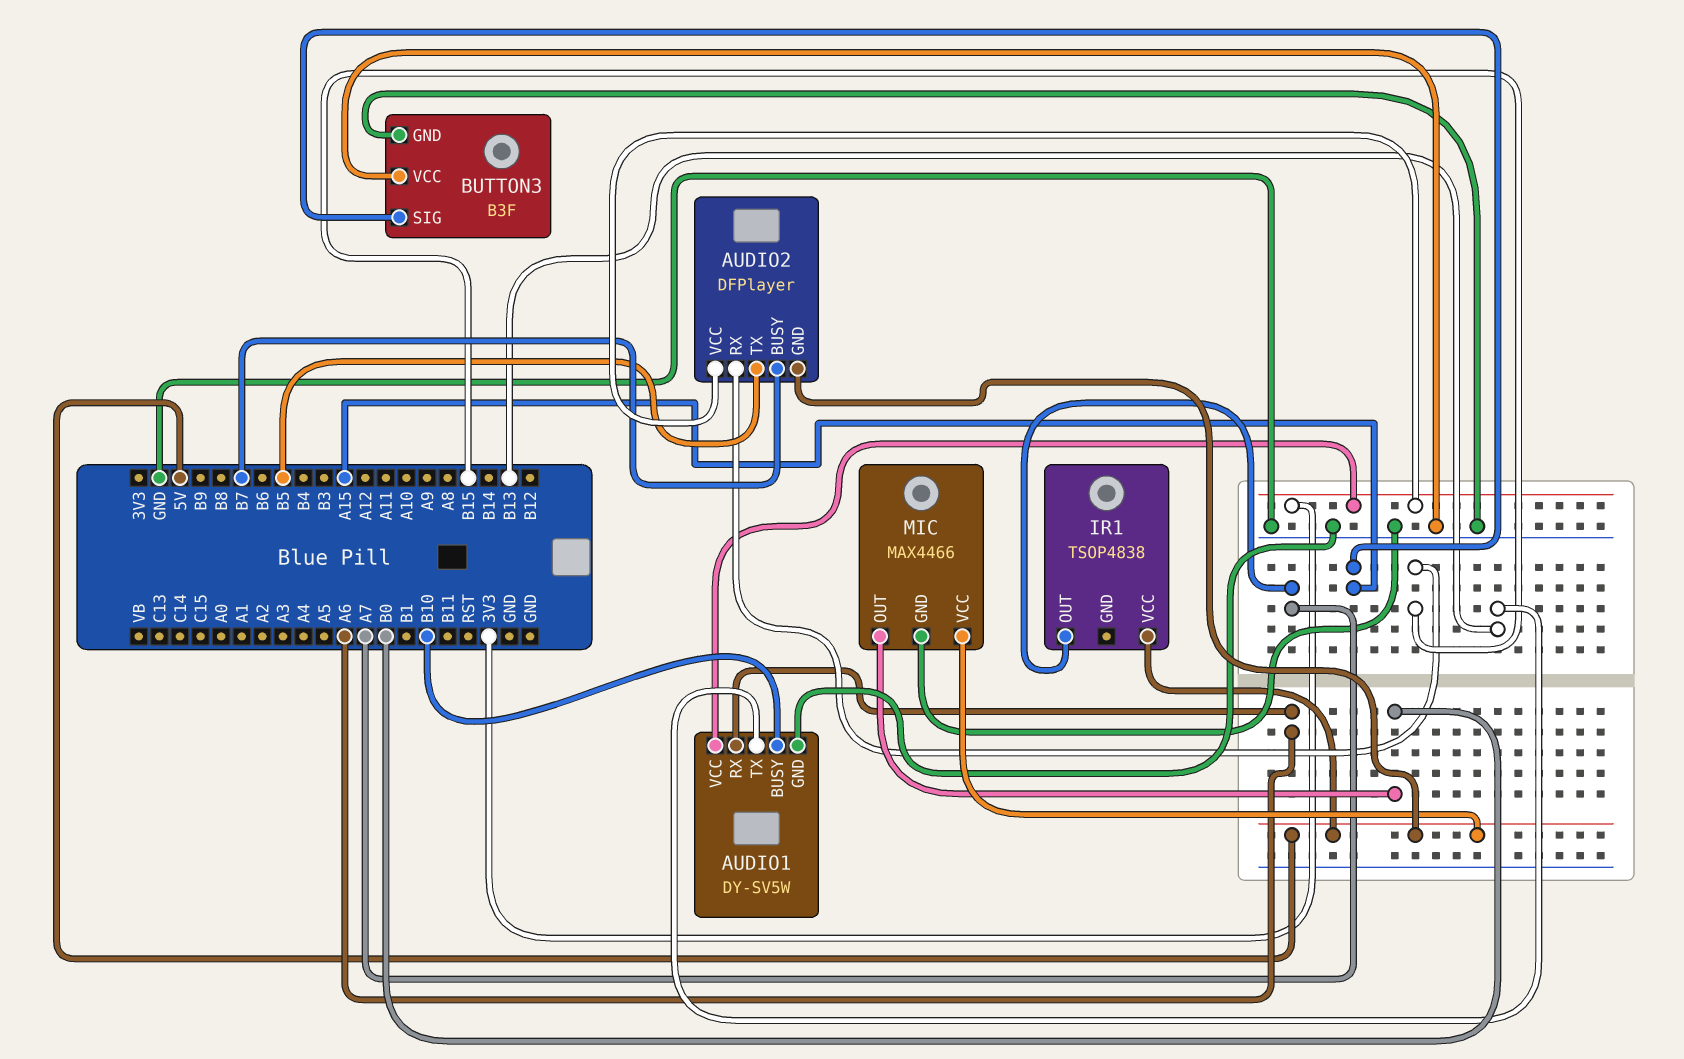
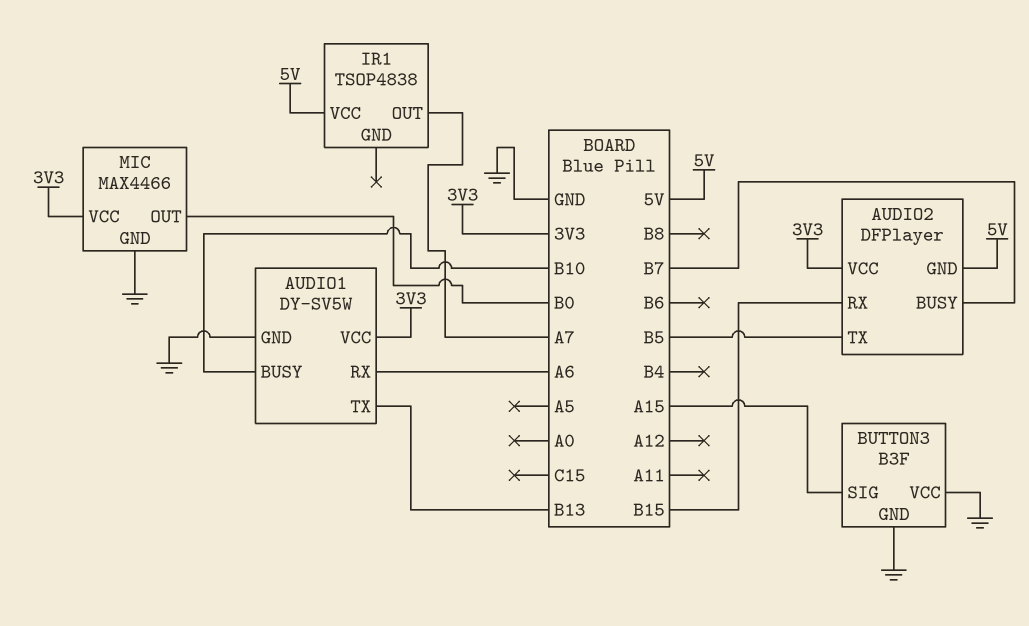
MIC pin VCC: 5V -> 3V3

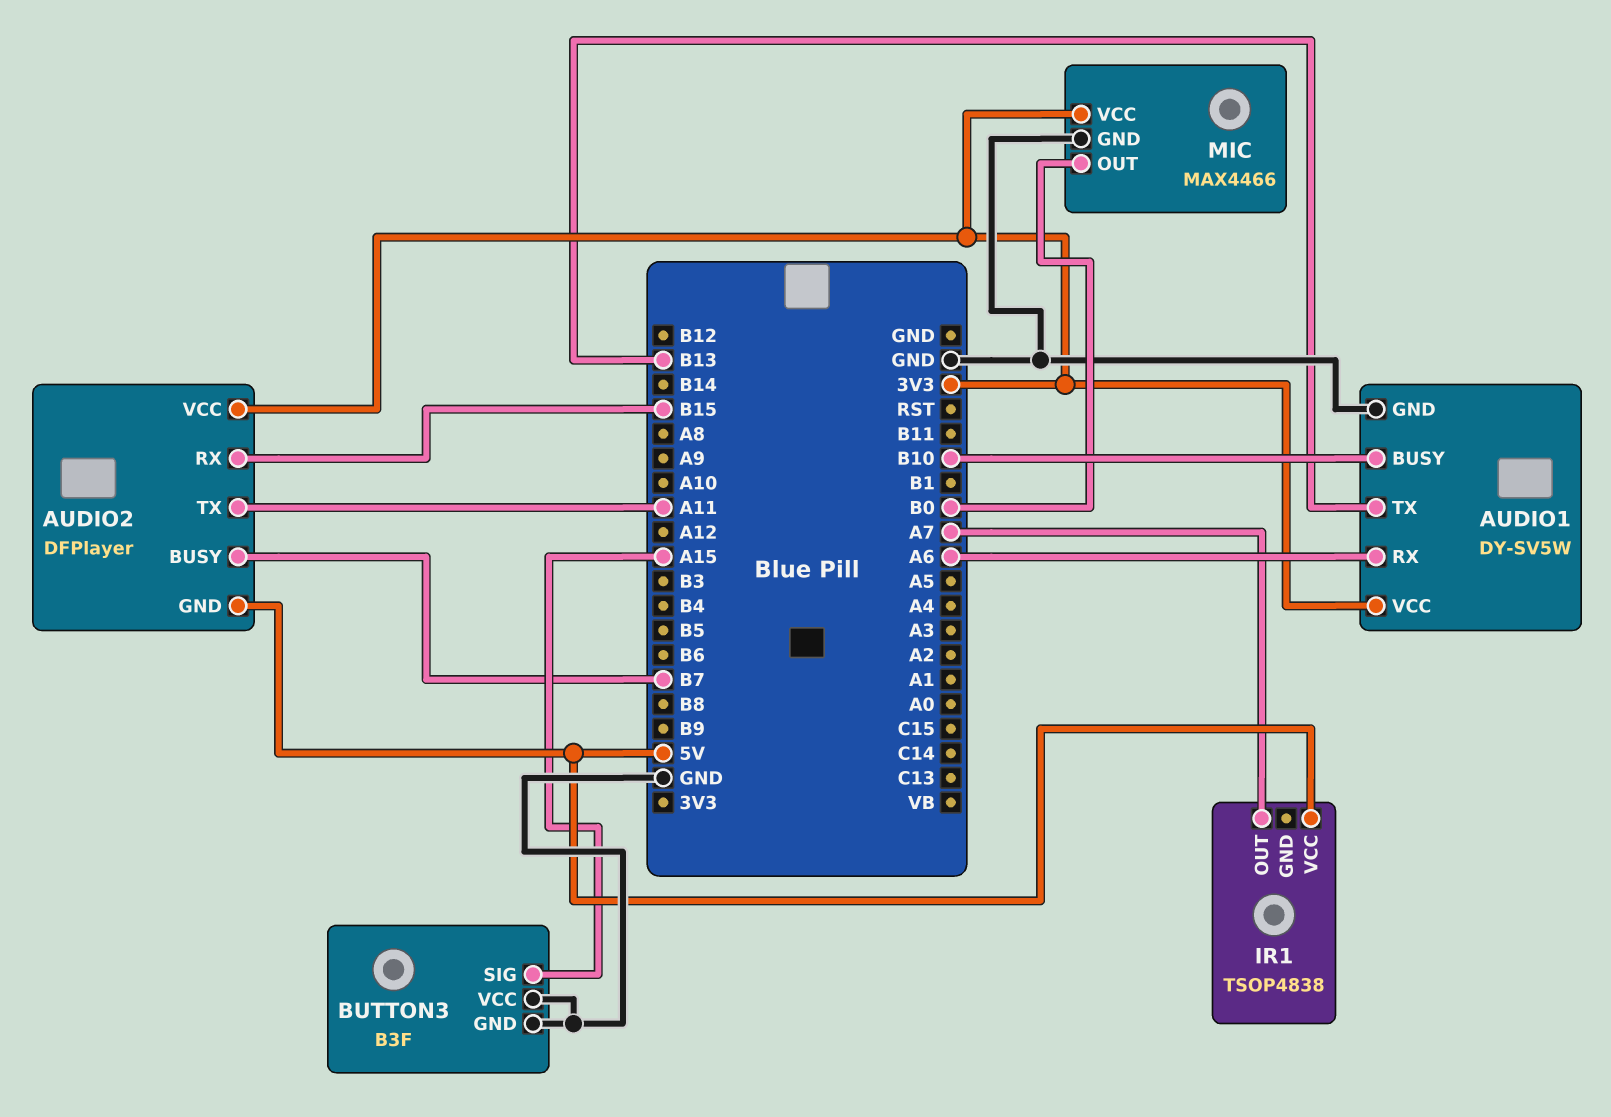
AUDIO2 pin TX: B5 -> A11

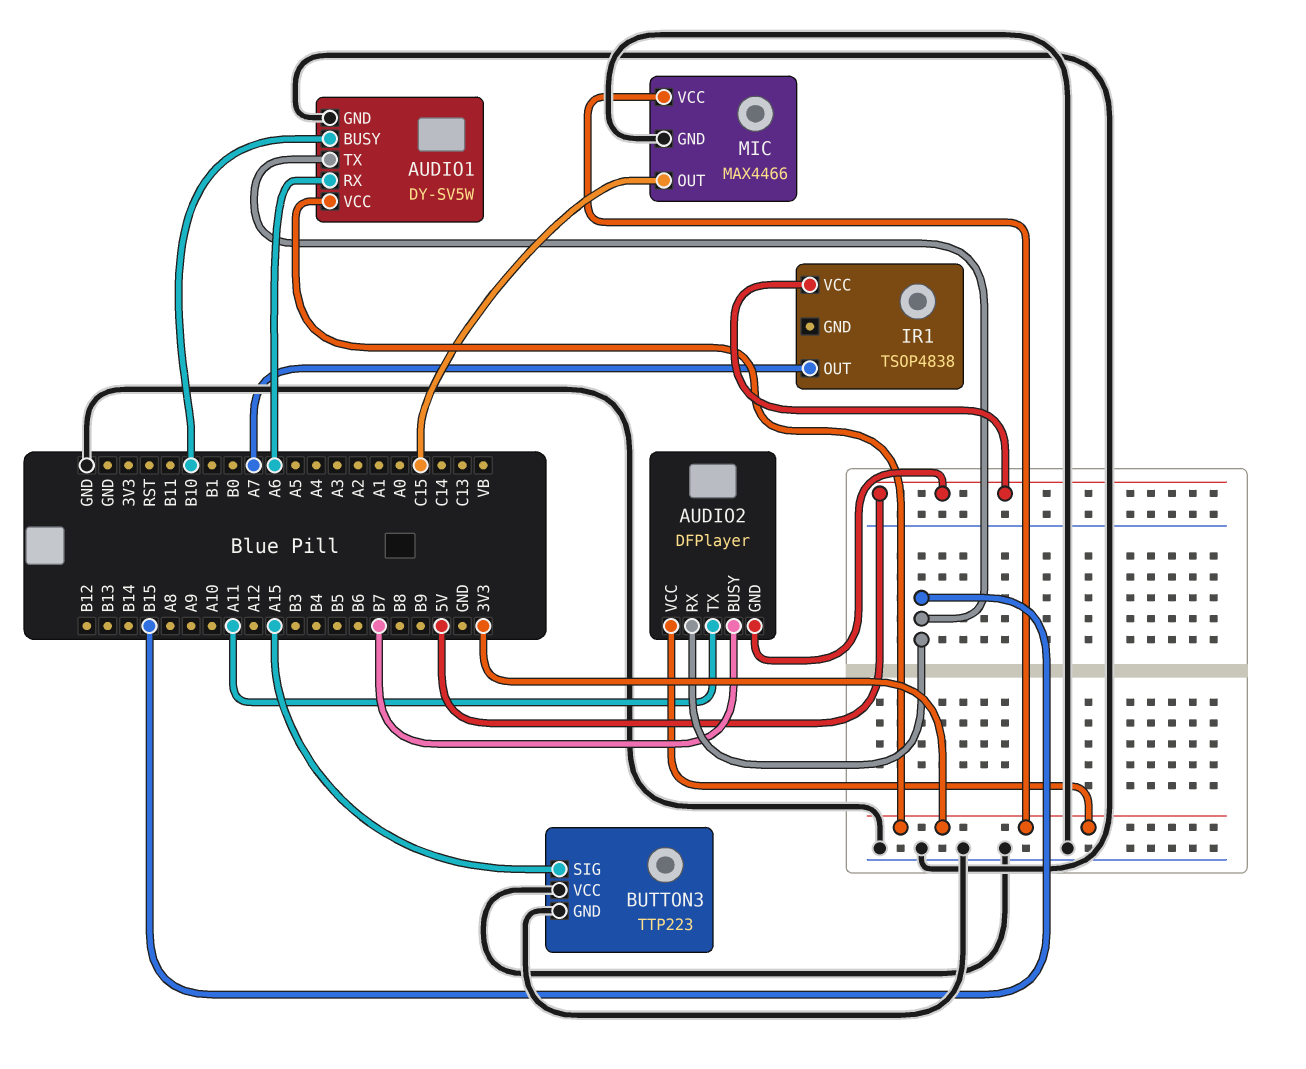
AUDIO1 pin TX: B13 -> B15
BUTTON3: B3F -> TTP223
MIC pin OUT: B0 -> C15

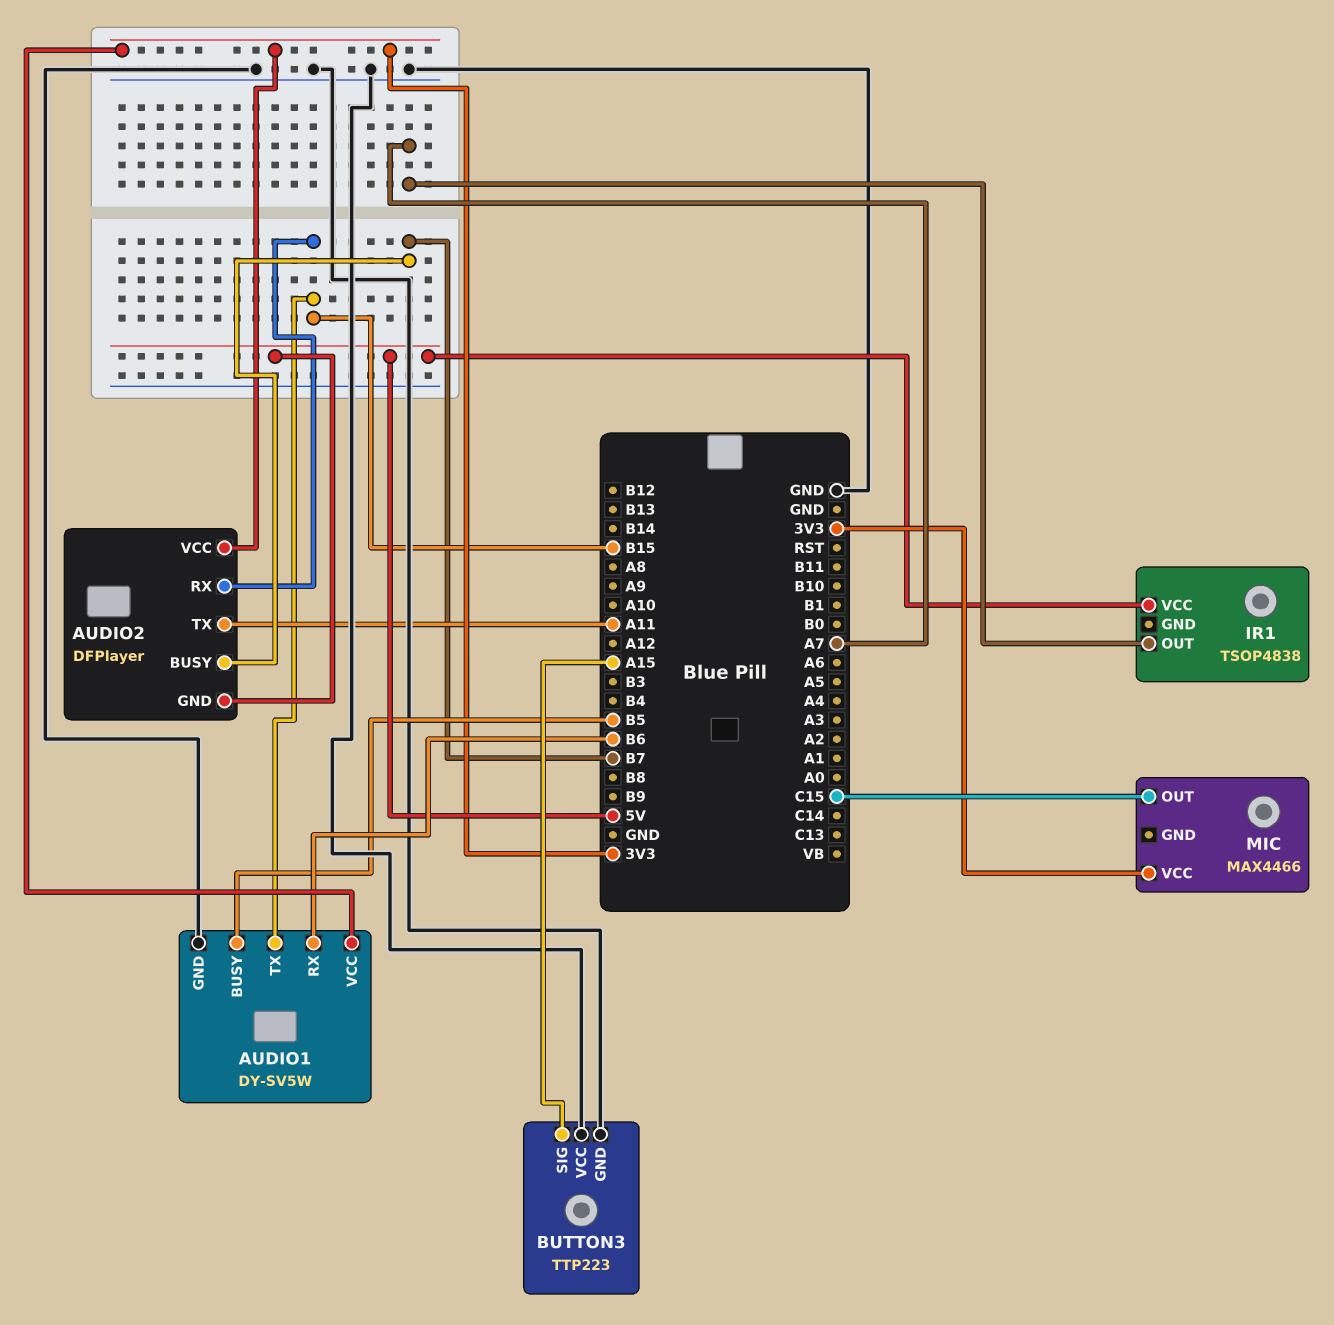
AUDIO1 pin BUSY: B10 -> B5
AUDIO1 pin RX: A6 -> B6
MIC pin GND: GND -> none

